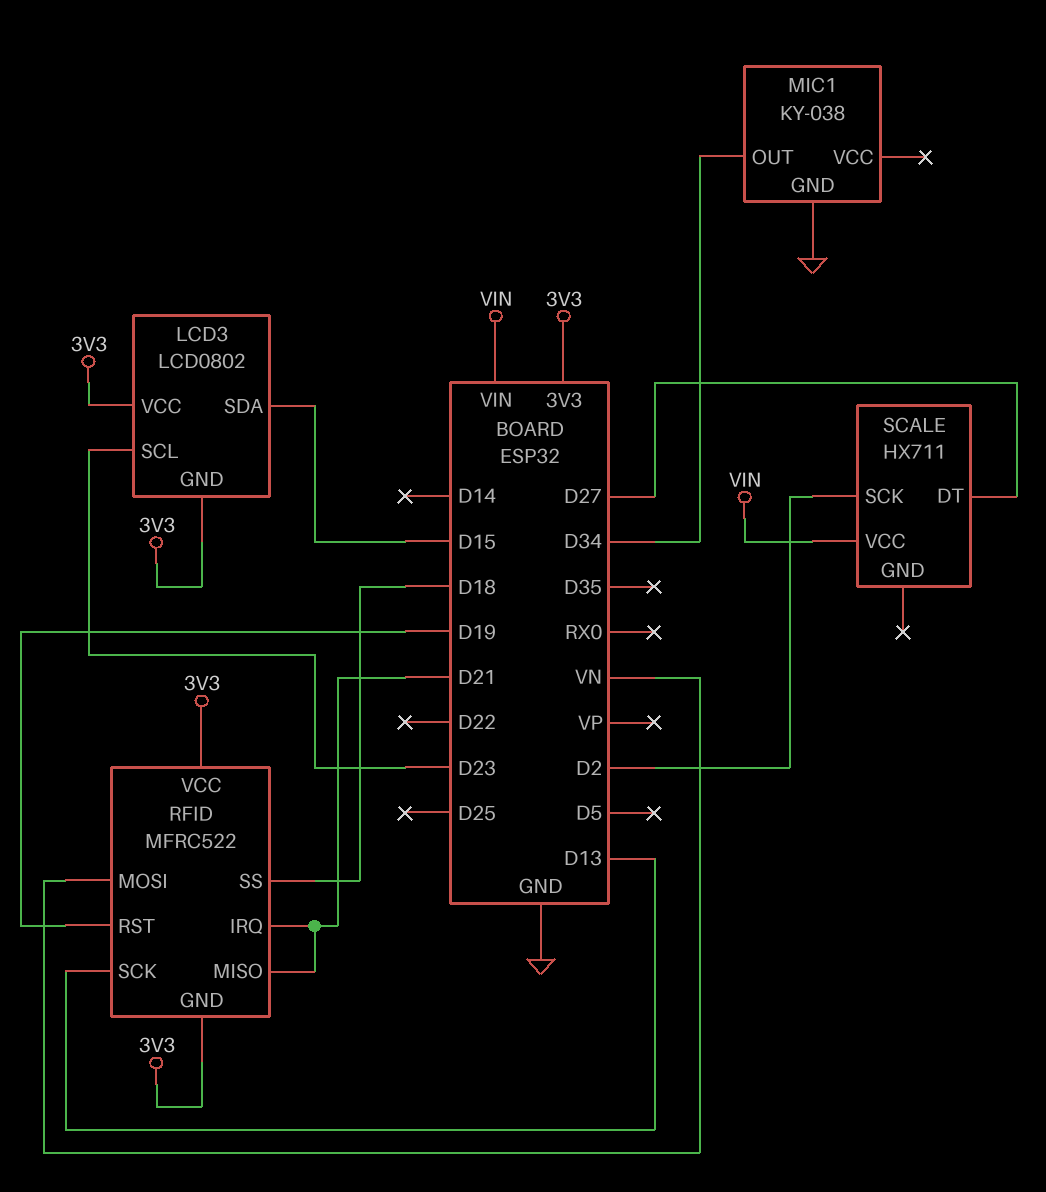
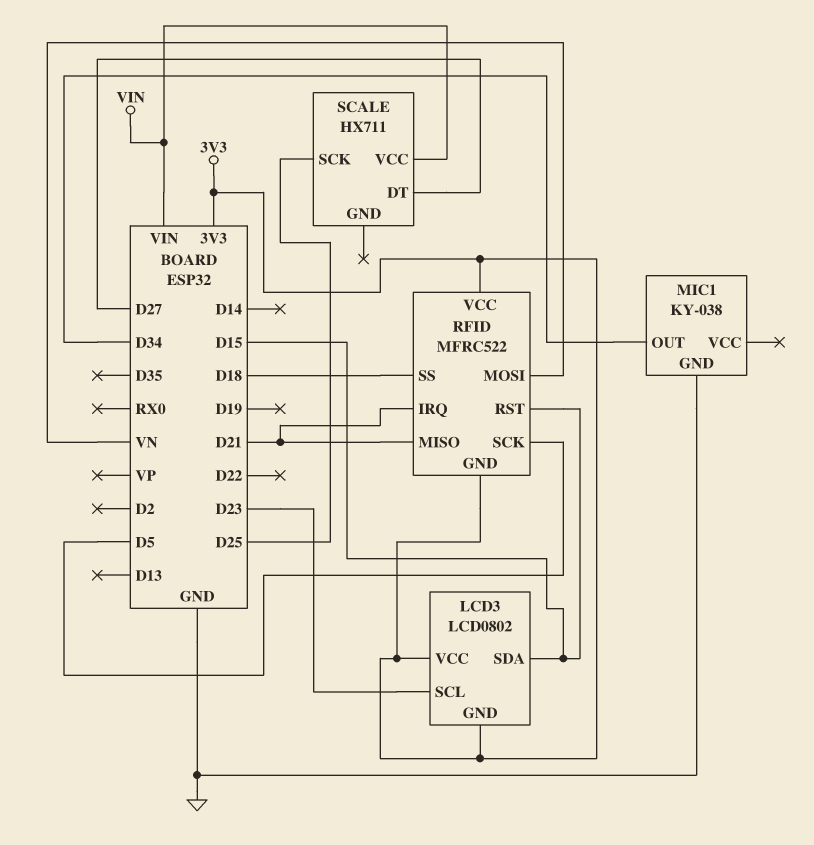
RFID pin RST: D19 -> D15
RFID pin SCK: D13 -> D5
SCALE pin SCK: D2 -> D25

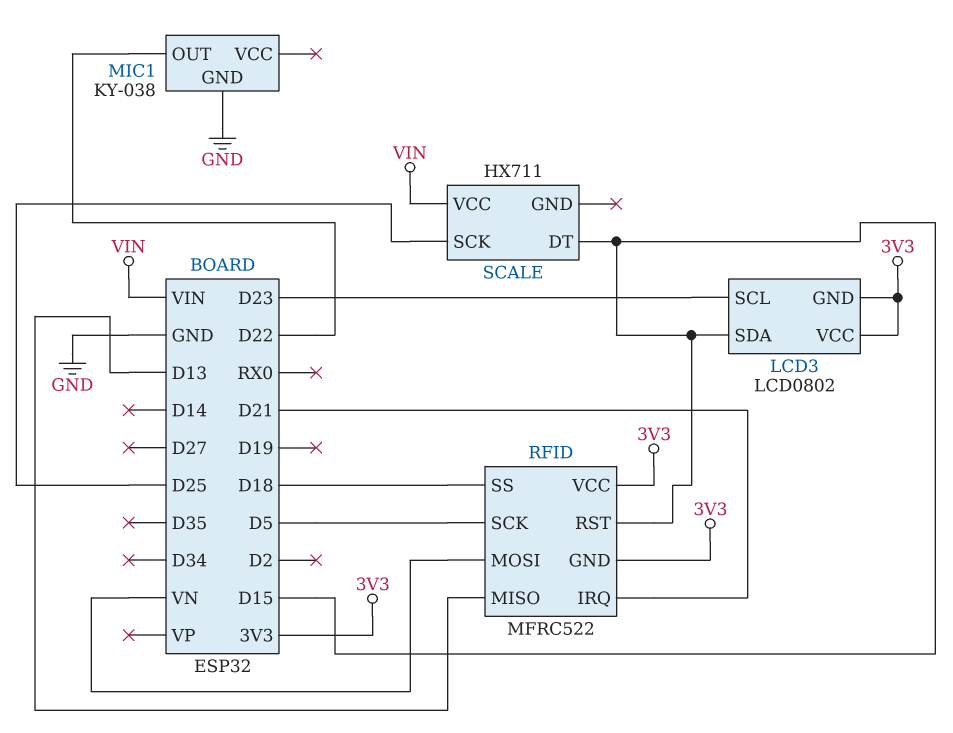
MIC1 pin OUT: D34 -> D22
RFID pin MISO: D21 -> D13
SCALE pin DT: D27 -> D15

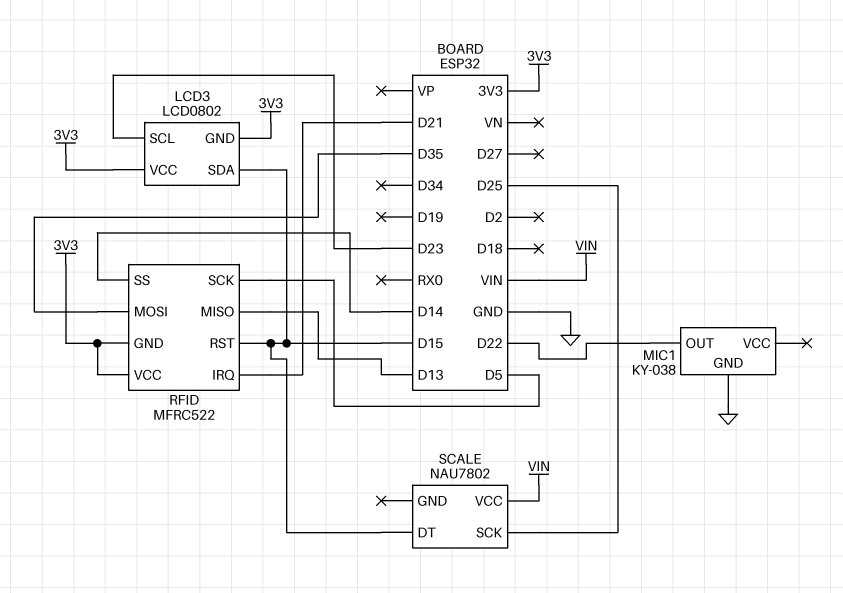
RFID pin MOSI: VN -> D35
RFID pin SS: D18 -> D14
SCALE: HX711 -> NAU7802

